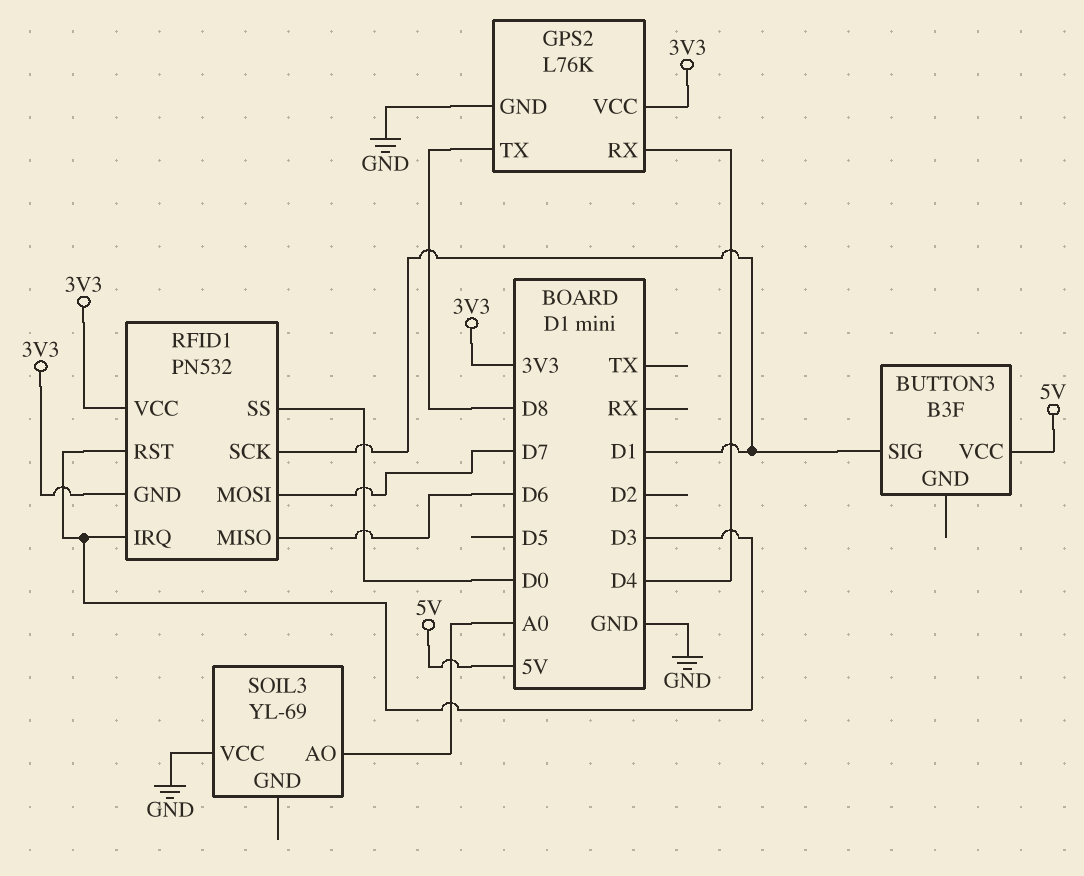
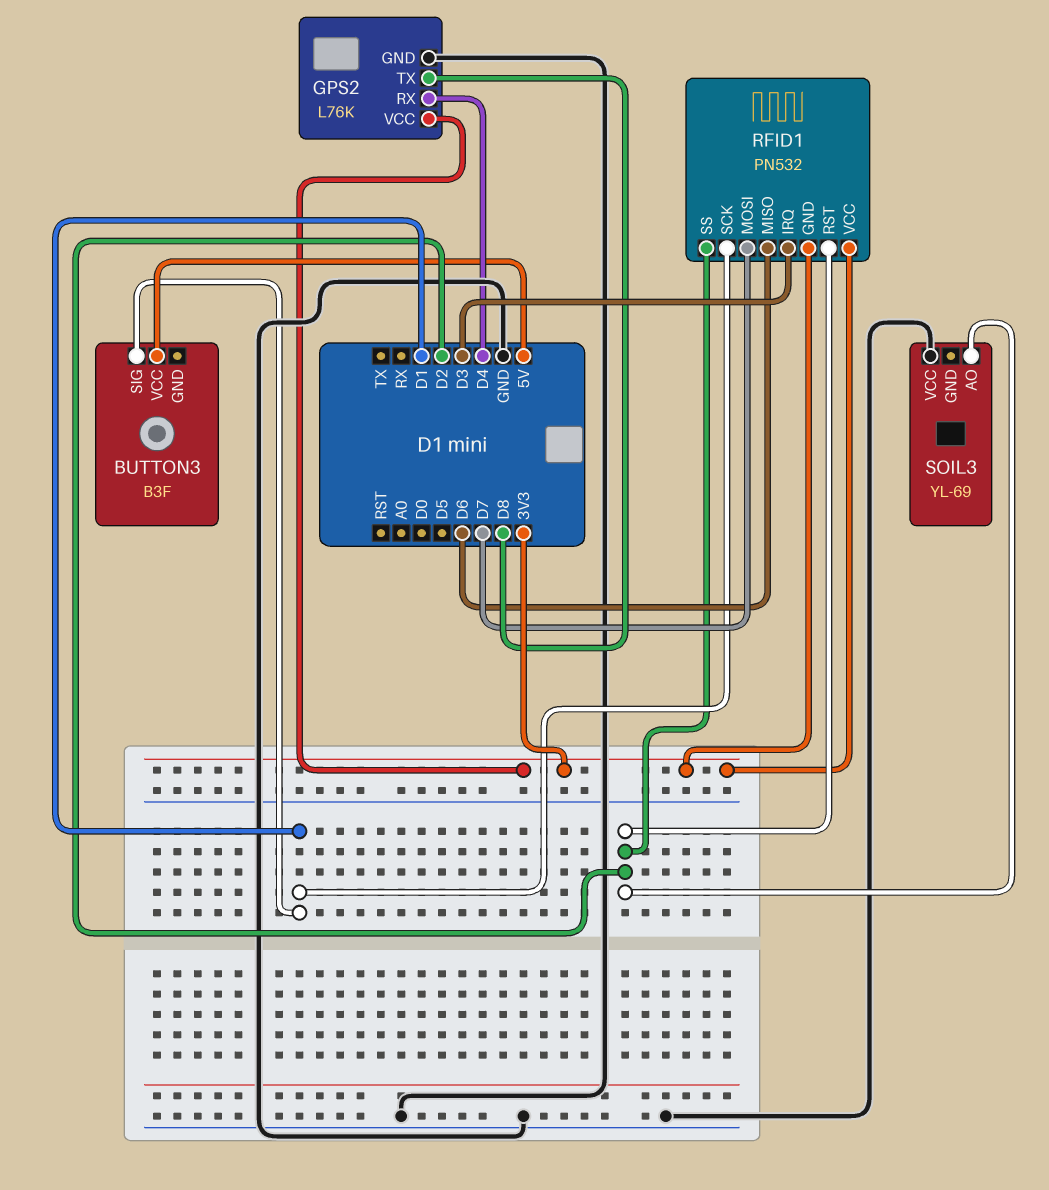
RFID1 pin RST: D3 -> D2
RFID1 pin SS: D0 -> D2
SOIL3 pin AO: A0 -> D2

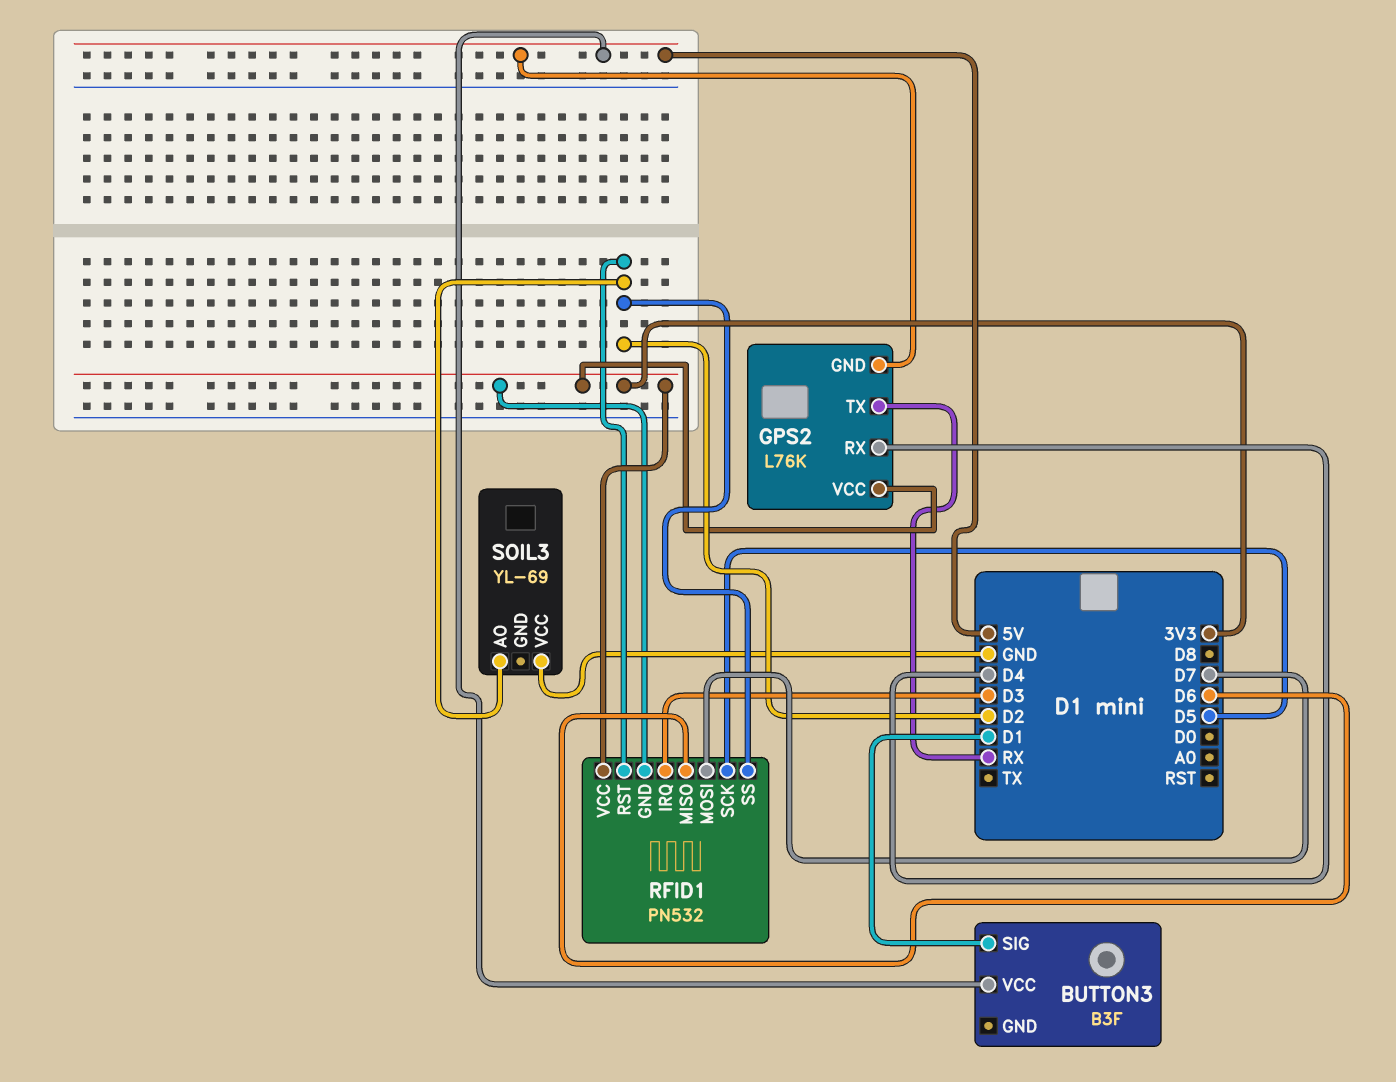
GPS2 pin GND: GND -> 5V
GPS2 pin TX: D8 -> RX
RFID1 pin SCK: D1 -> D5

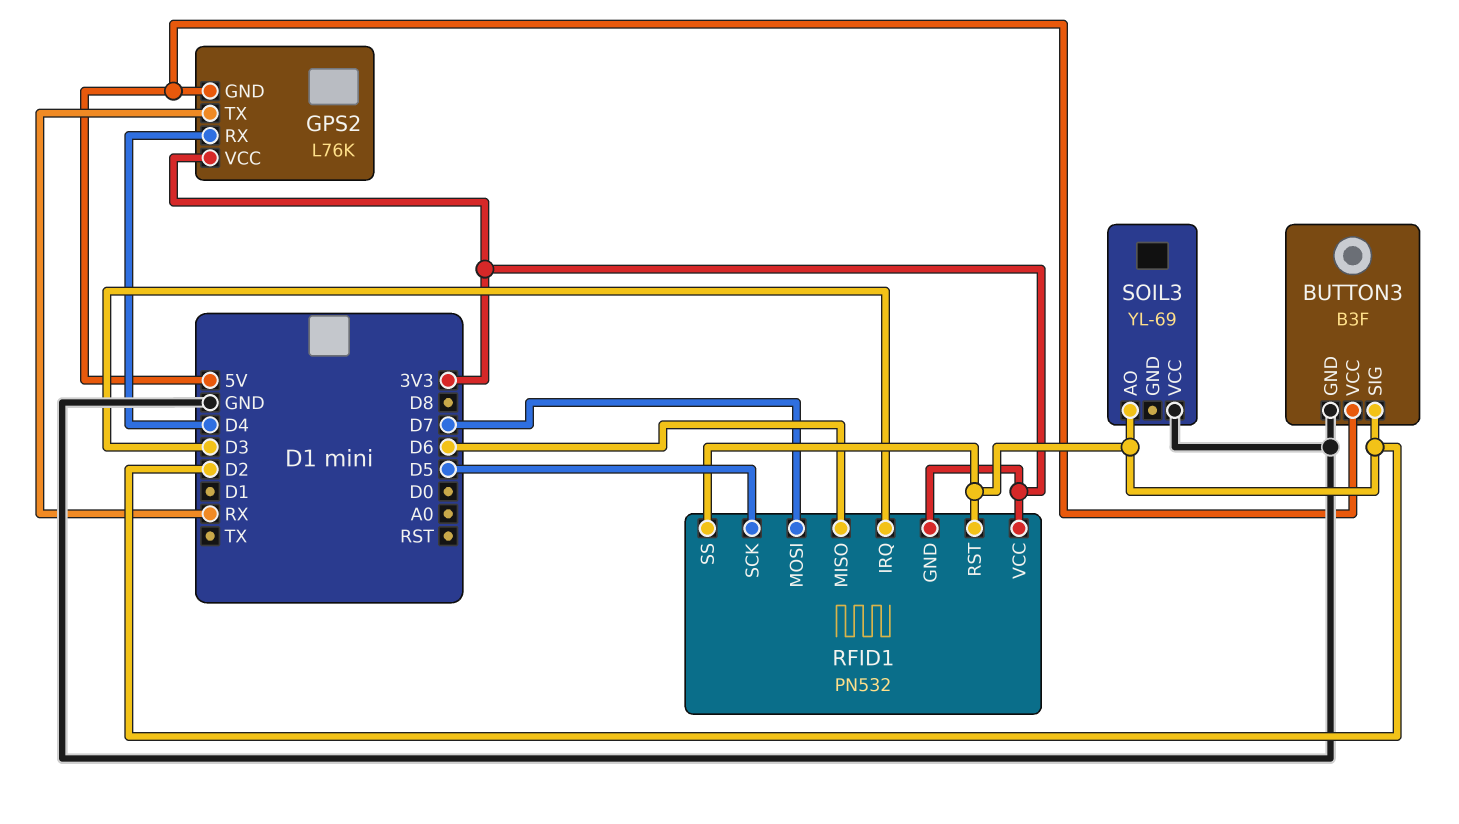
BUTTON3 pin GND: none -> GND
BUTTON3 pin SIG: D1 -> D2

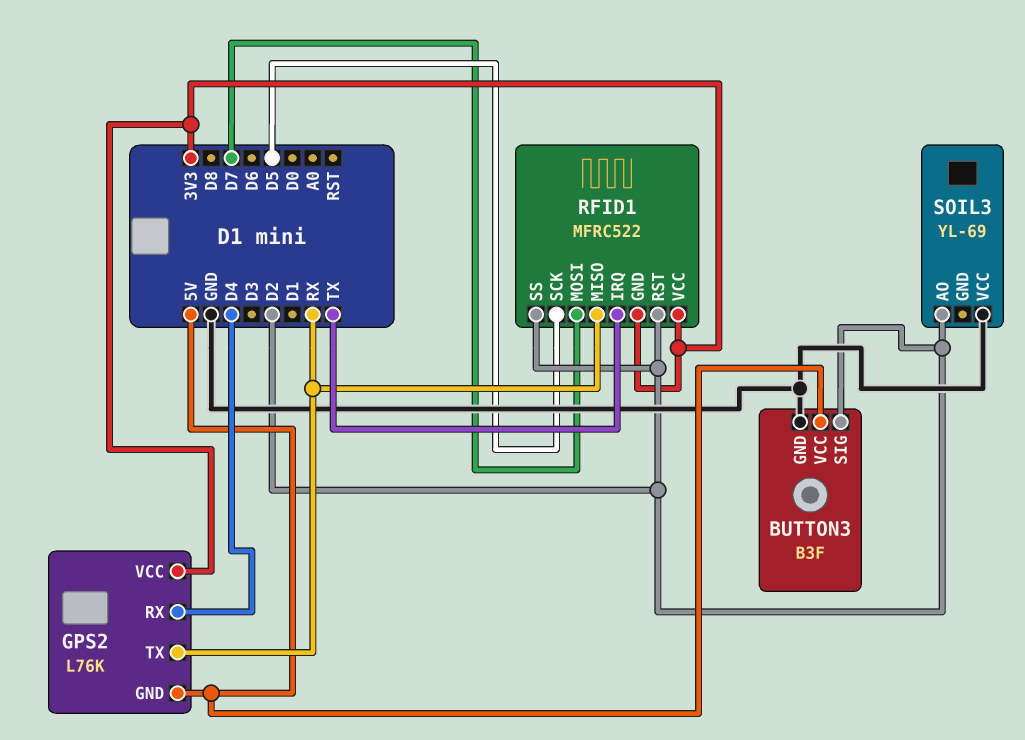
RFID1: PN532 -> MFRC522
RFID1 pin IRQ: D3 -> TX
RFID1 pin MISO: D6 -> RX

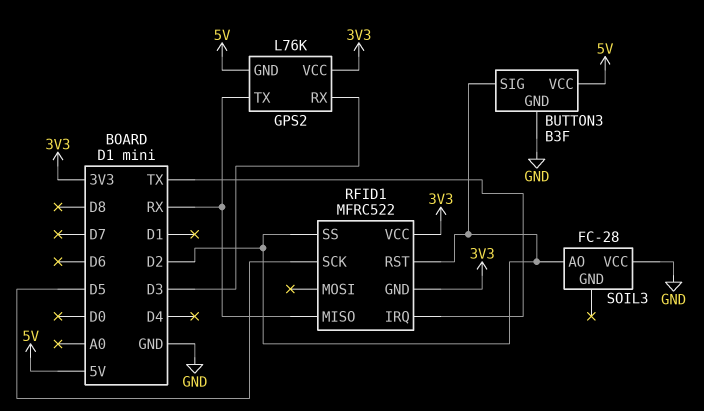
GPS2 pin RX: D4 -> D3
RFID1 pin MOSI: D7 -> none
SOIL3: YL-69 -> FC-28

